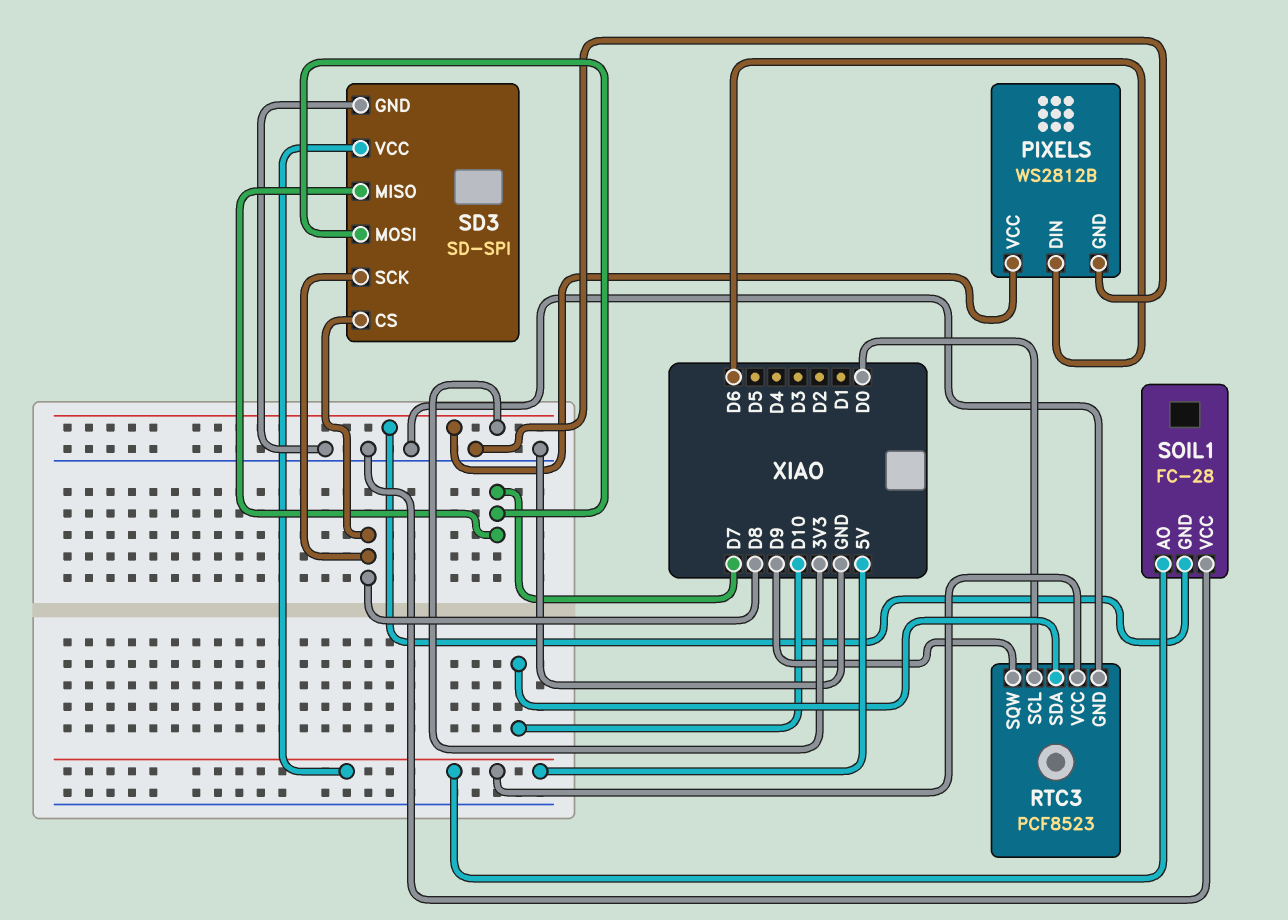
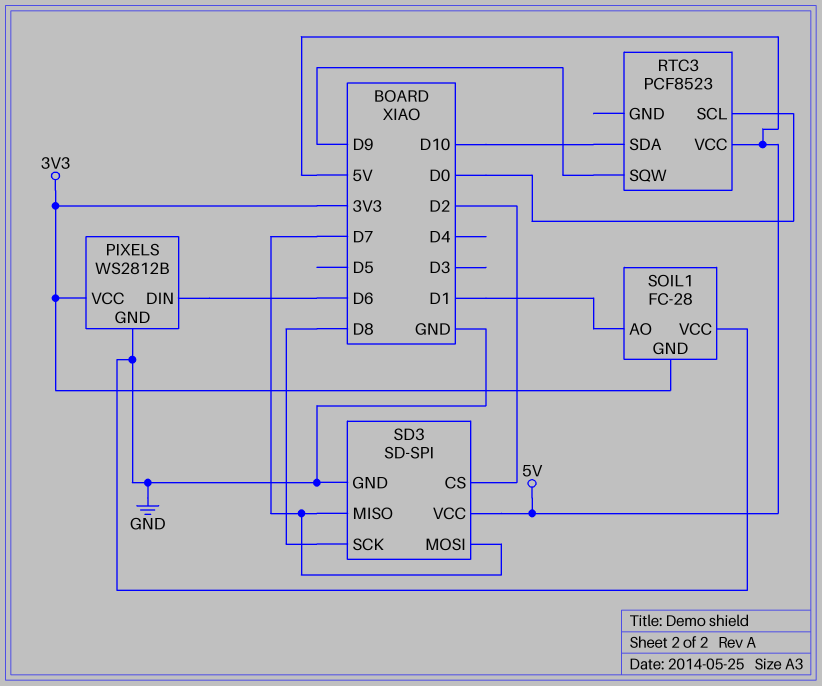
RTC3 pin GND: GND -> none
SD3 pin CS: D8 -> D2
SOIL1 pin AO: 5V -> D1

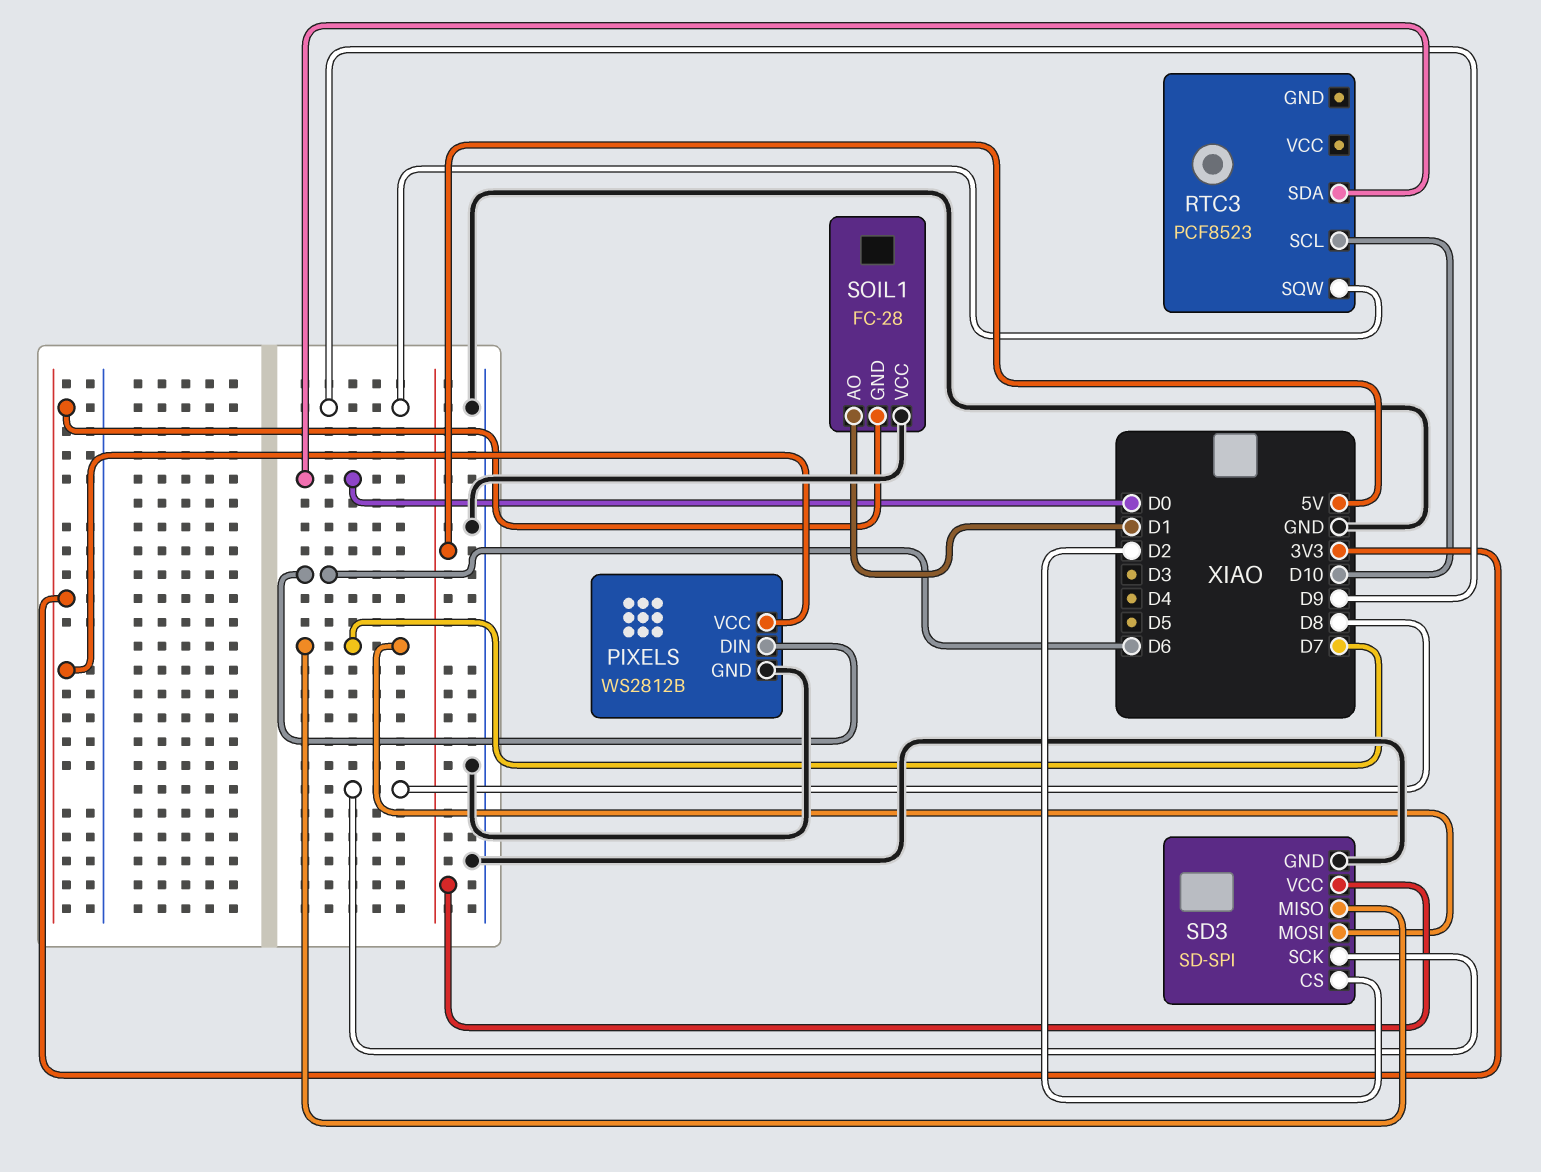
RTC3 pin SCL: D0 -> D10
RTC3 pin SDA: D10 -> D0
RTC3 pin VCC: 5V -> none

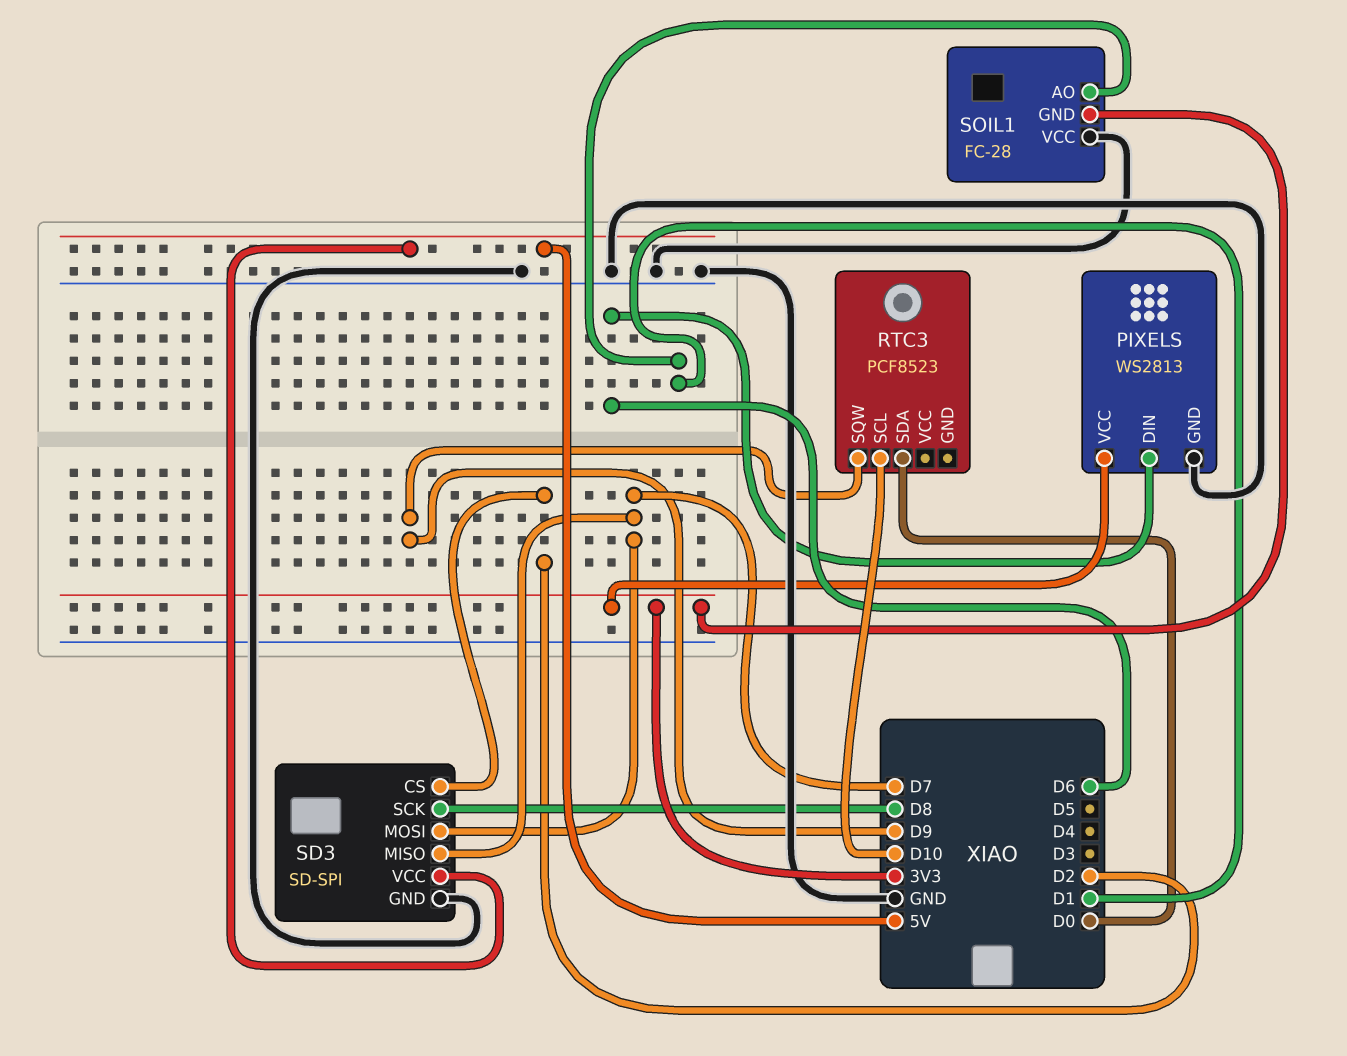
PIXELS: WS2812B -> WS2813

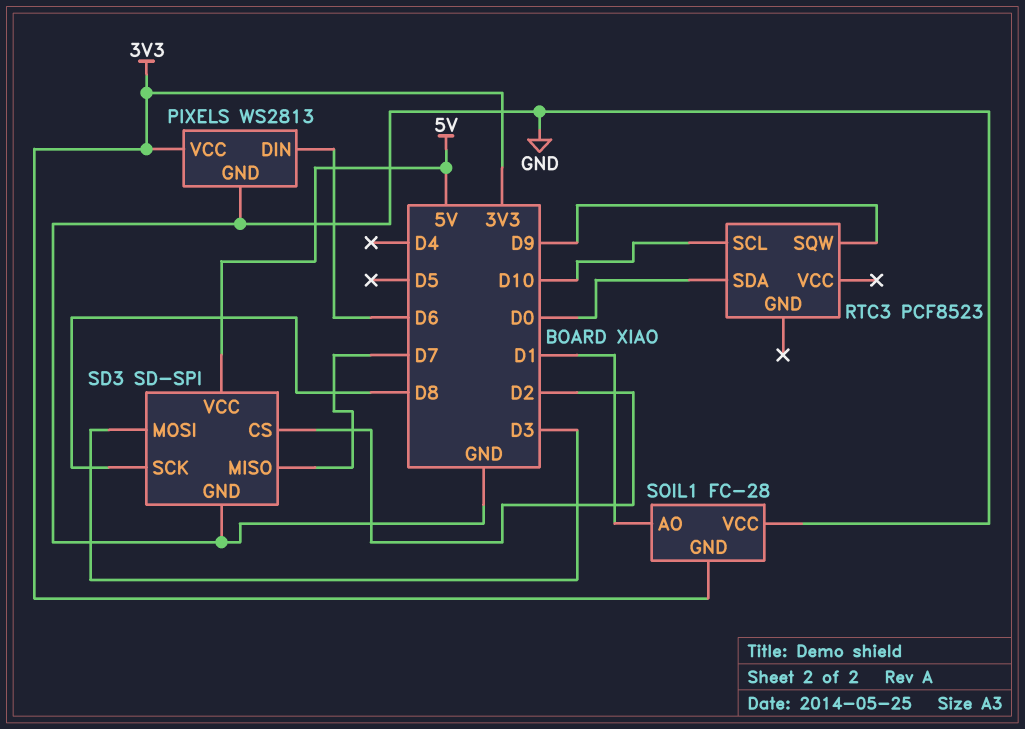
SD3 pin MOSI: D7 -> D3

